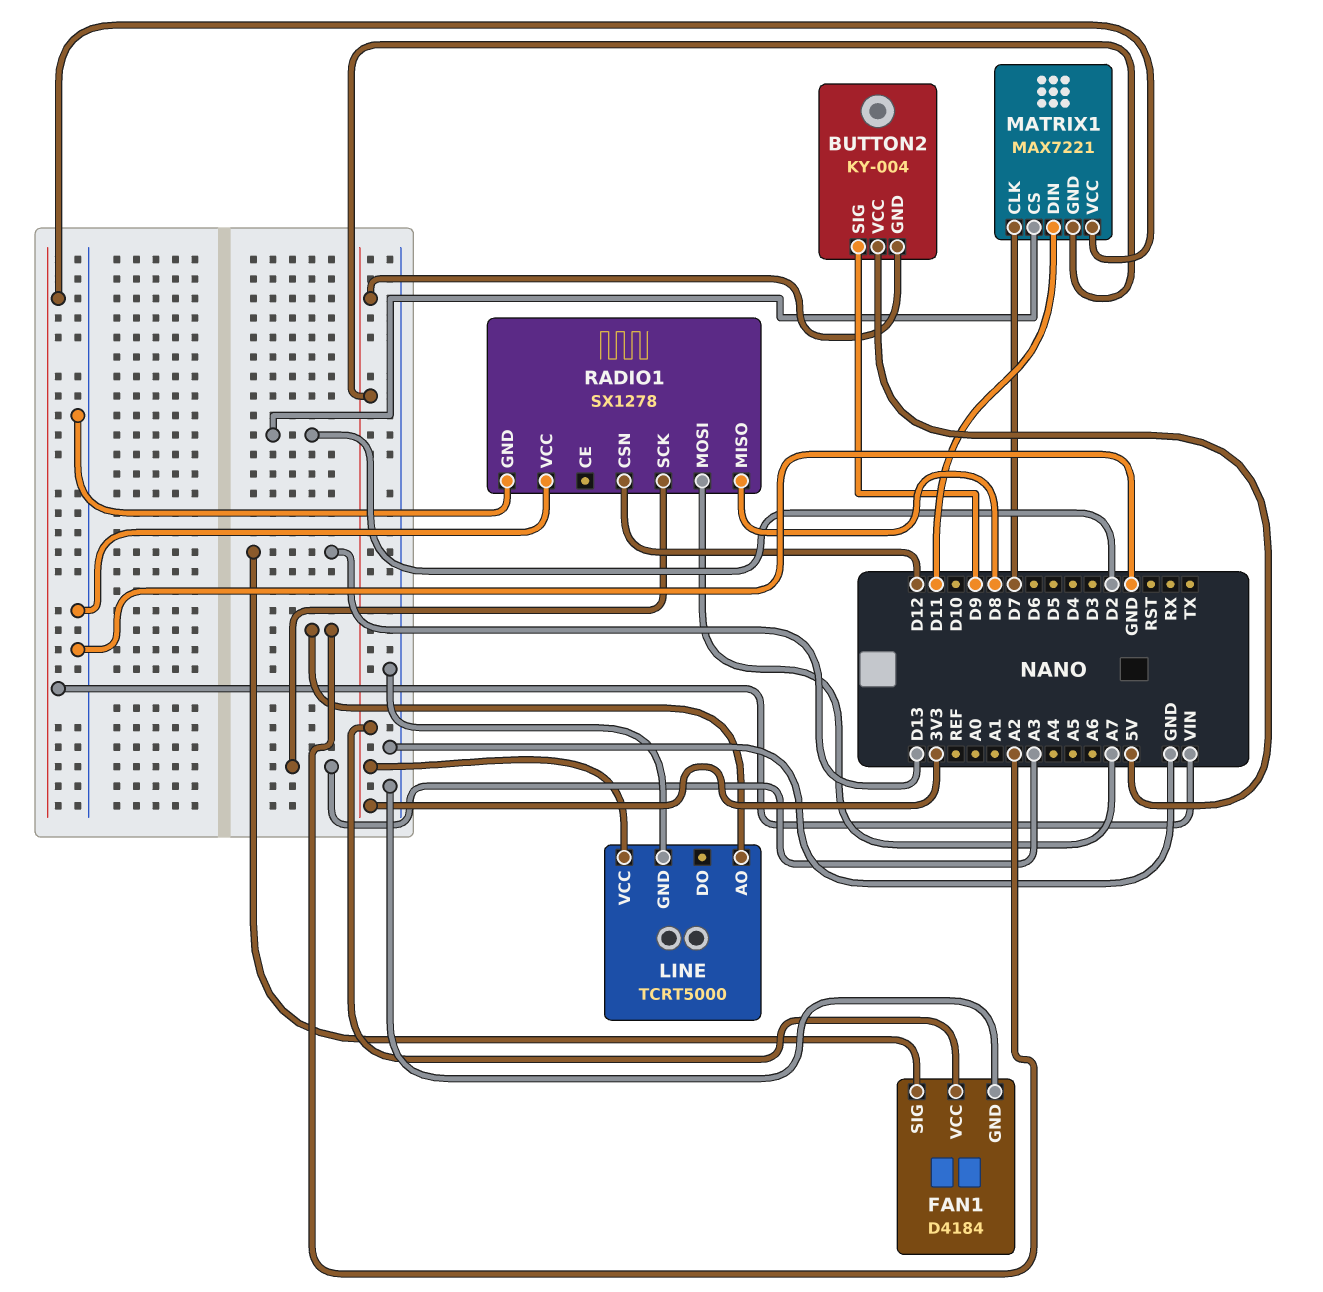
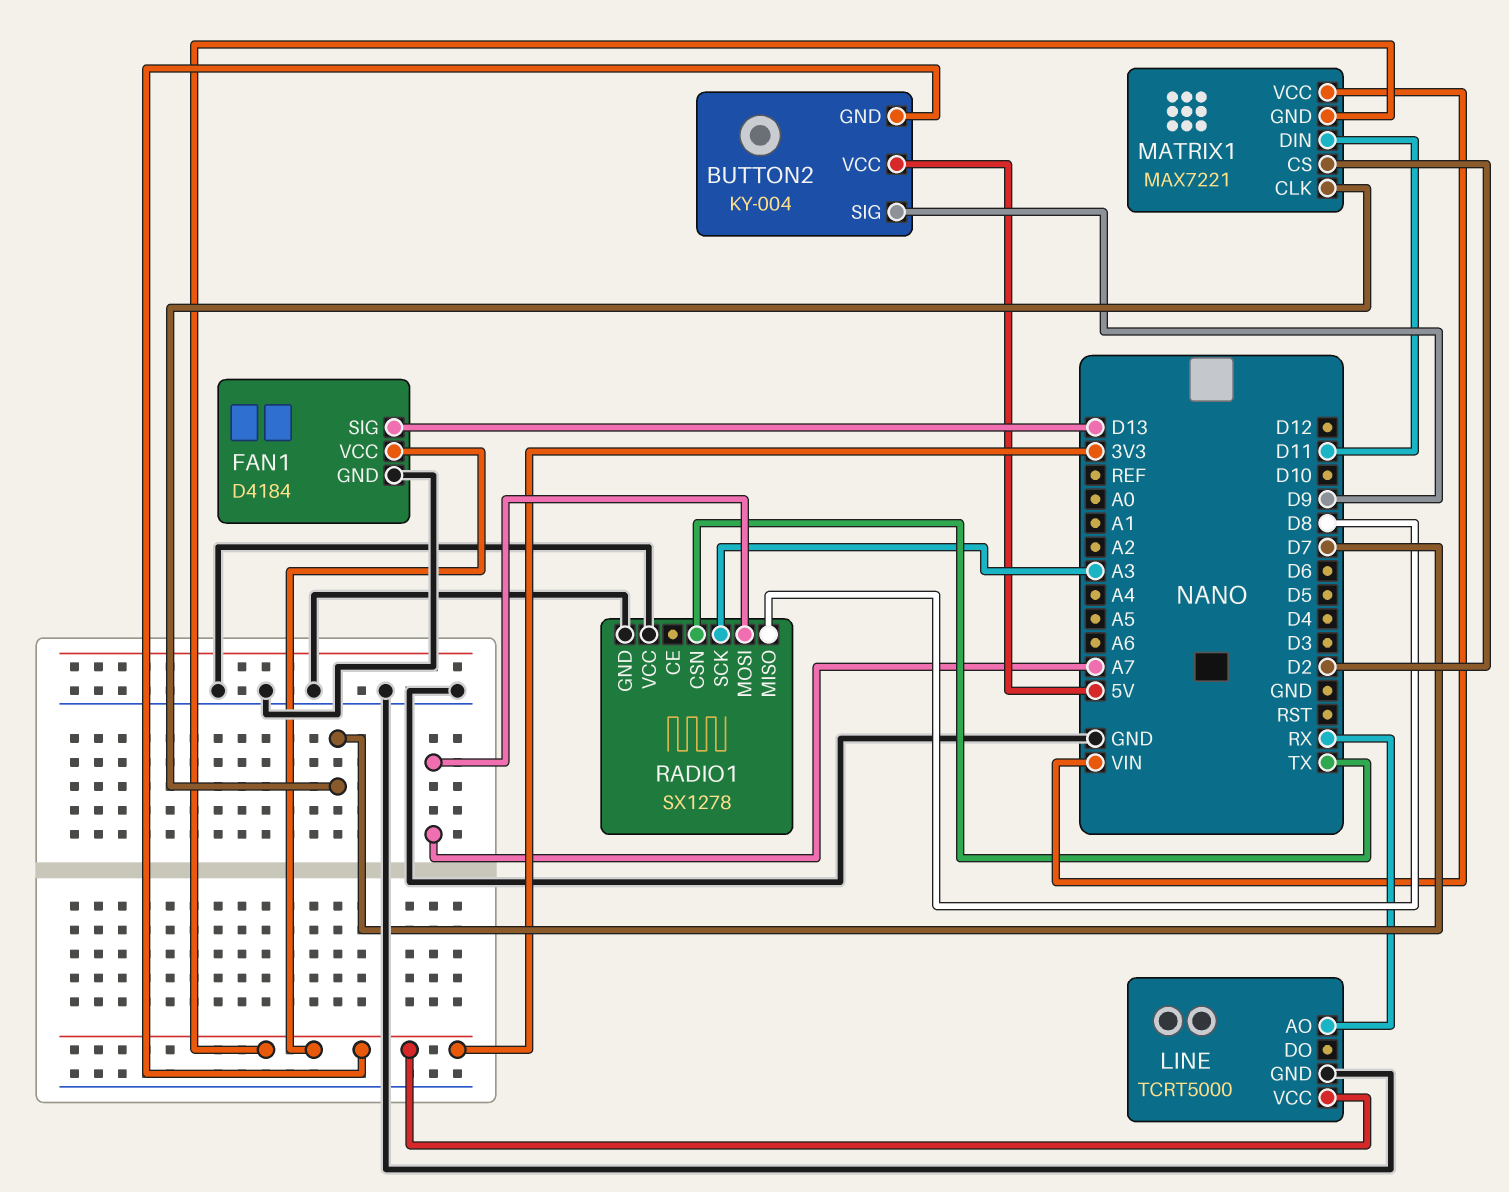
LINE pin AO: A2 -> RX
RADIO1 pin CSN: D12 -> TX

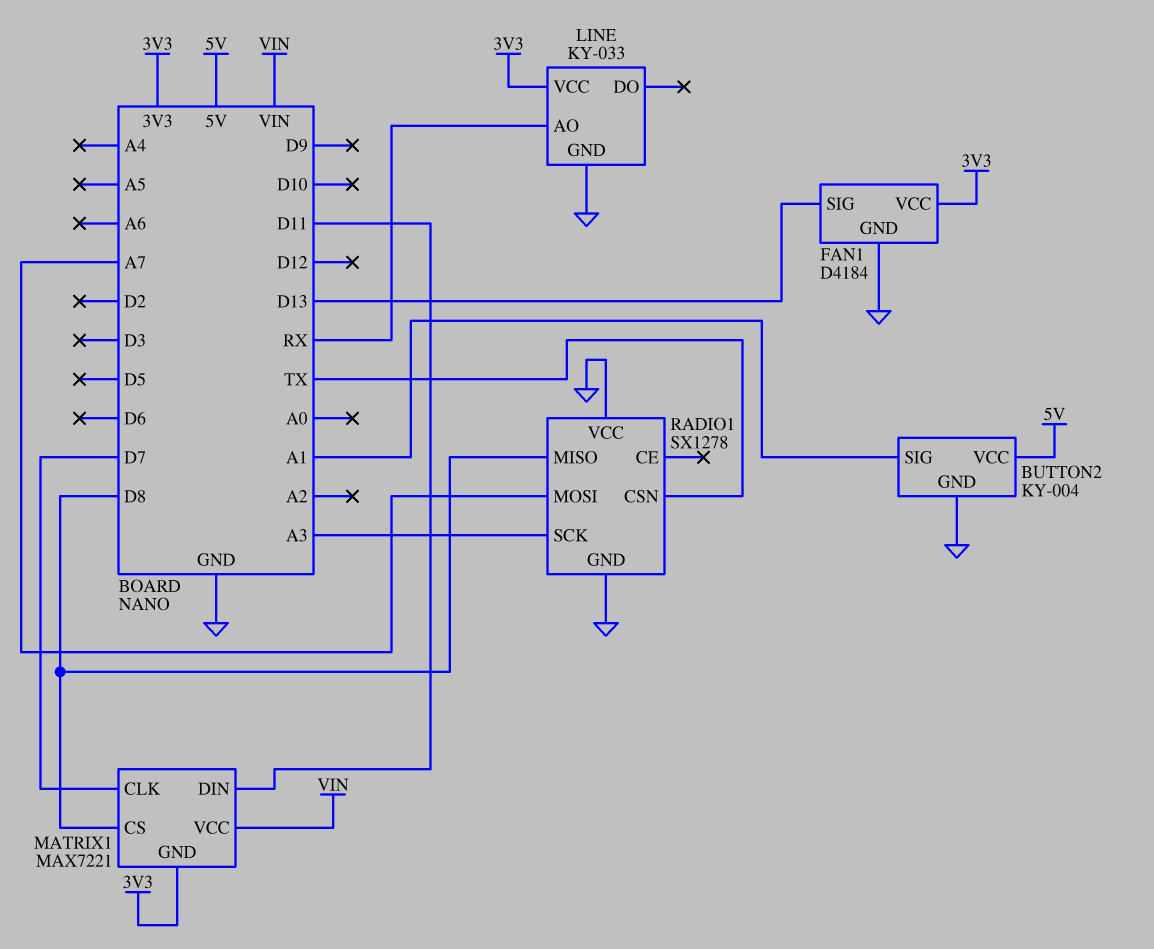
BUTTON2 pin GND: 3V3 -> GND
BUTTON2 pin SIG: D9 -> A1
LINE: TCRT5000 -> KY-033
MATRIX1 pin CS: D2 -> D8

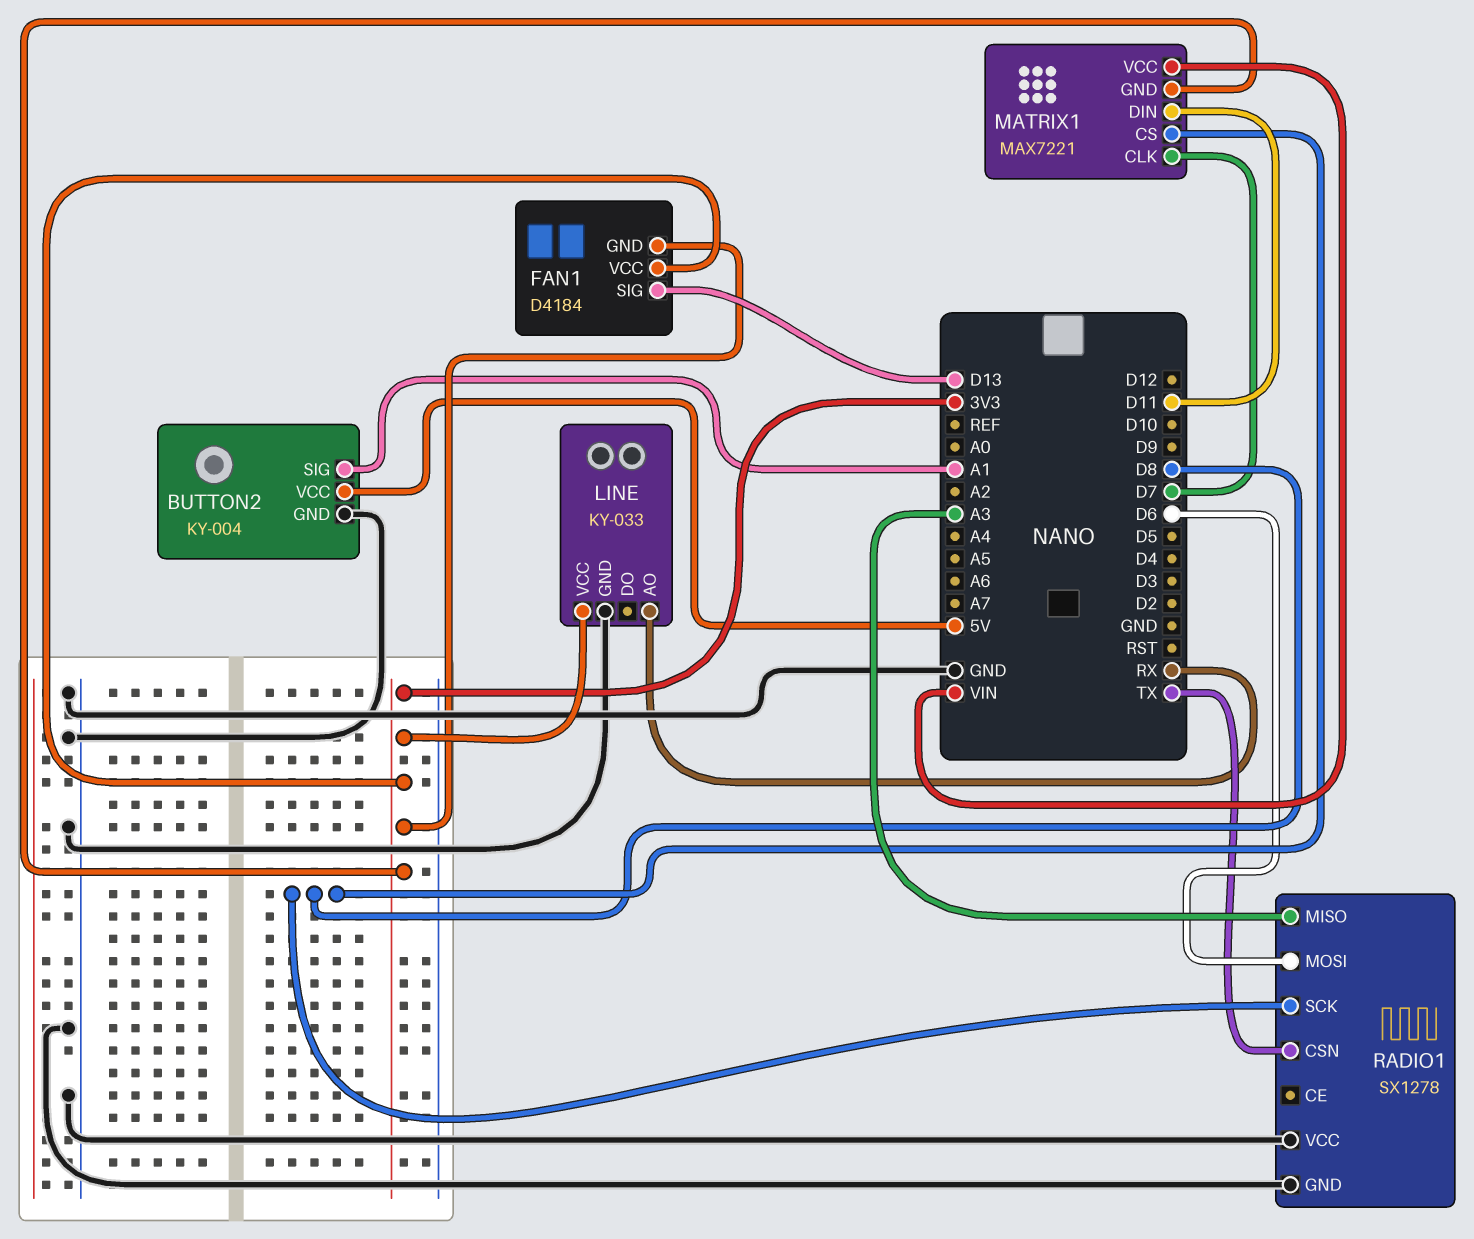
FAN1 pin GND: GND -> 3V3
RADIO1 pin MISO: D8 -> A3
RADIO1 pin MOSI: A7 -> D6
RADIO1 pin SCK: A3 -> D8

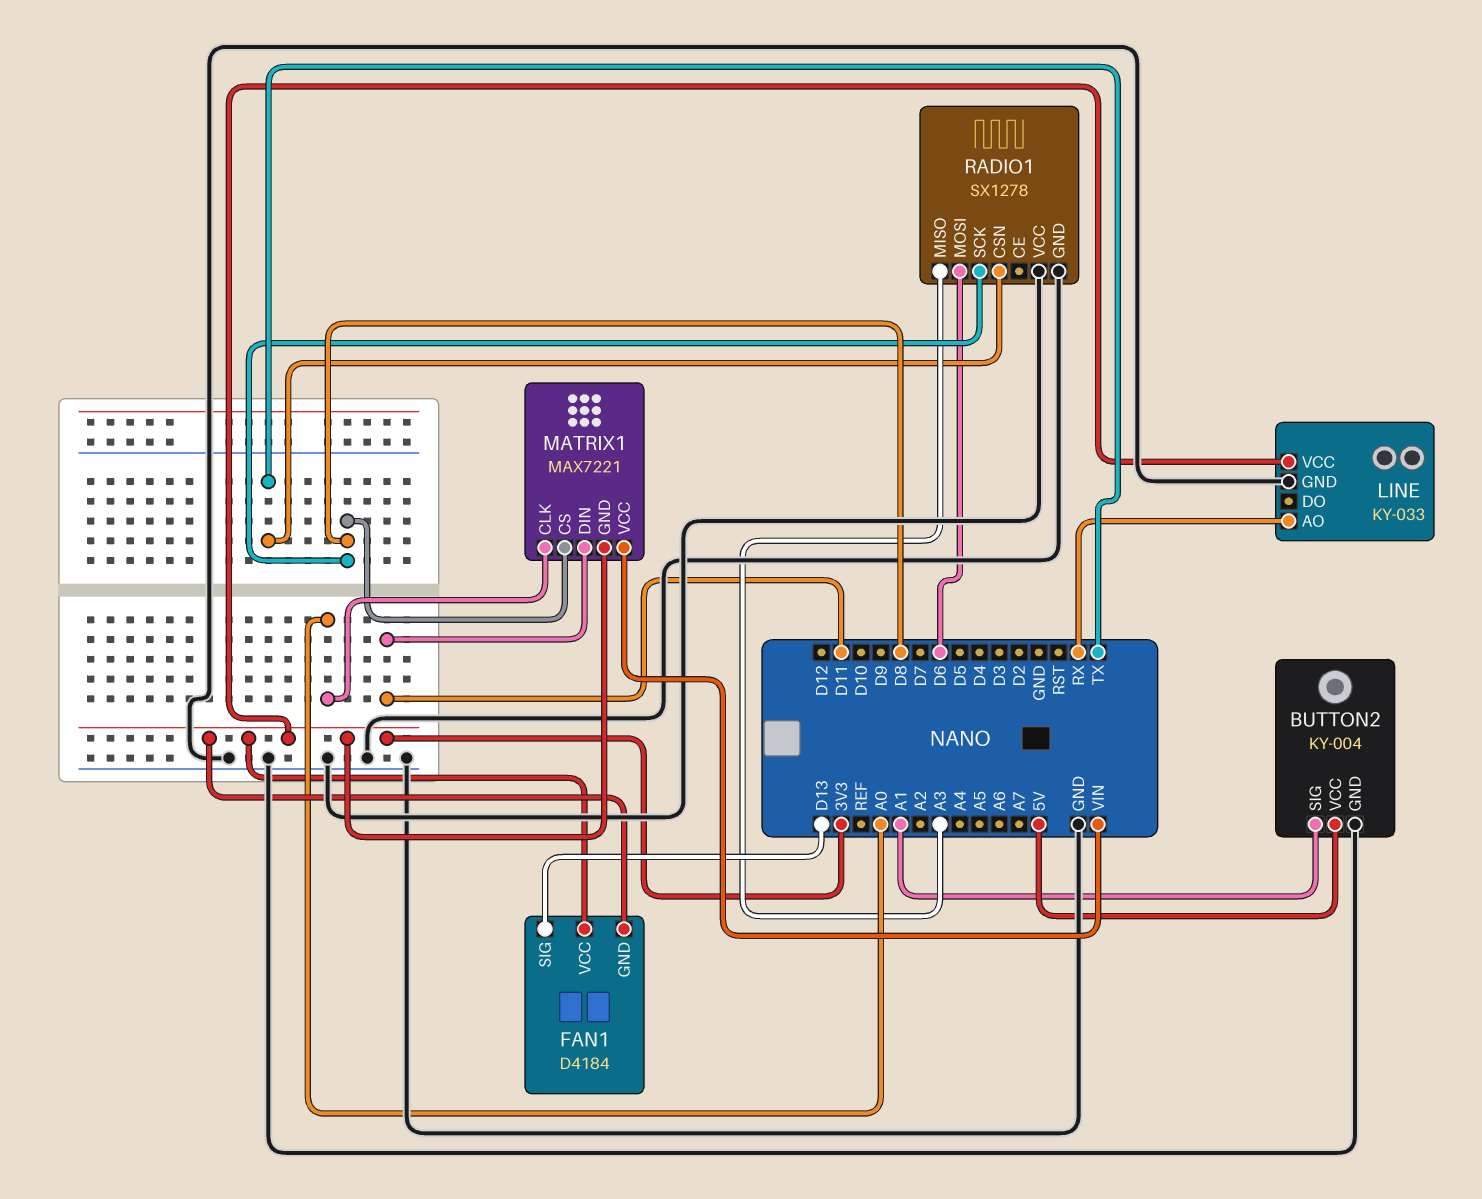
MATRIX1 pin CLK: D7 -> A0

